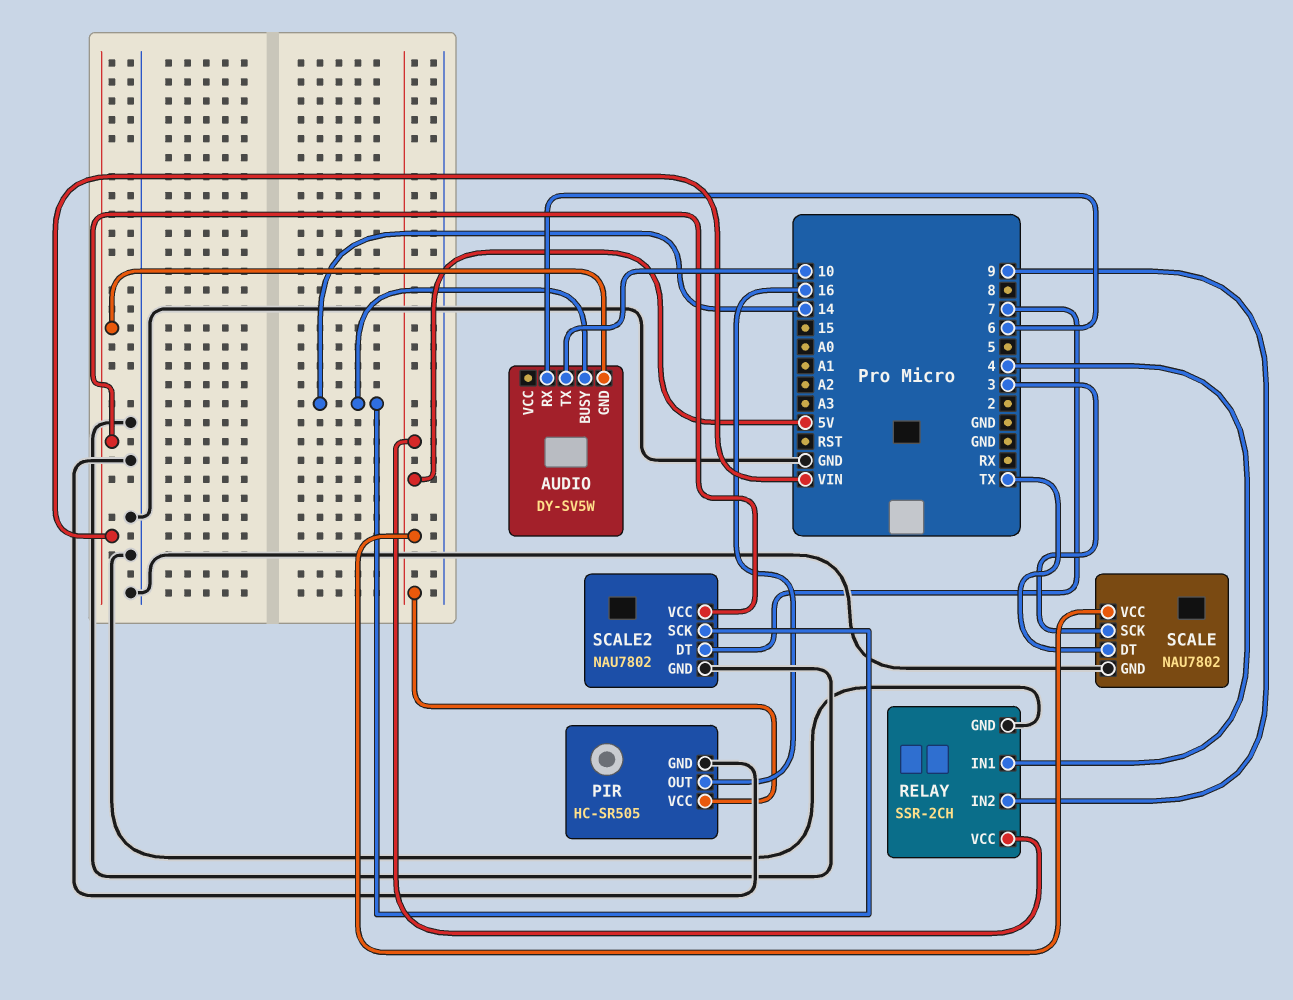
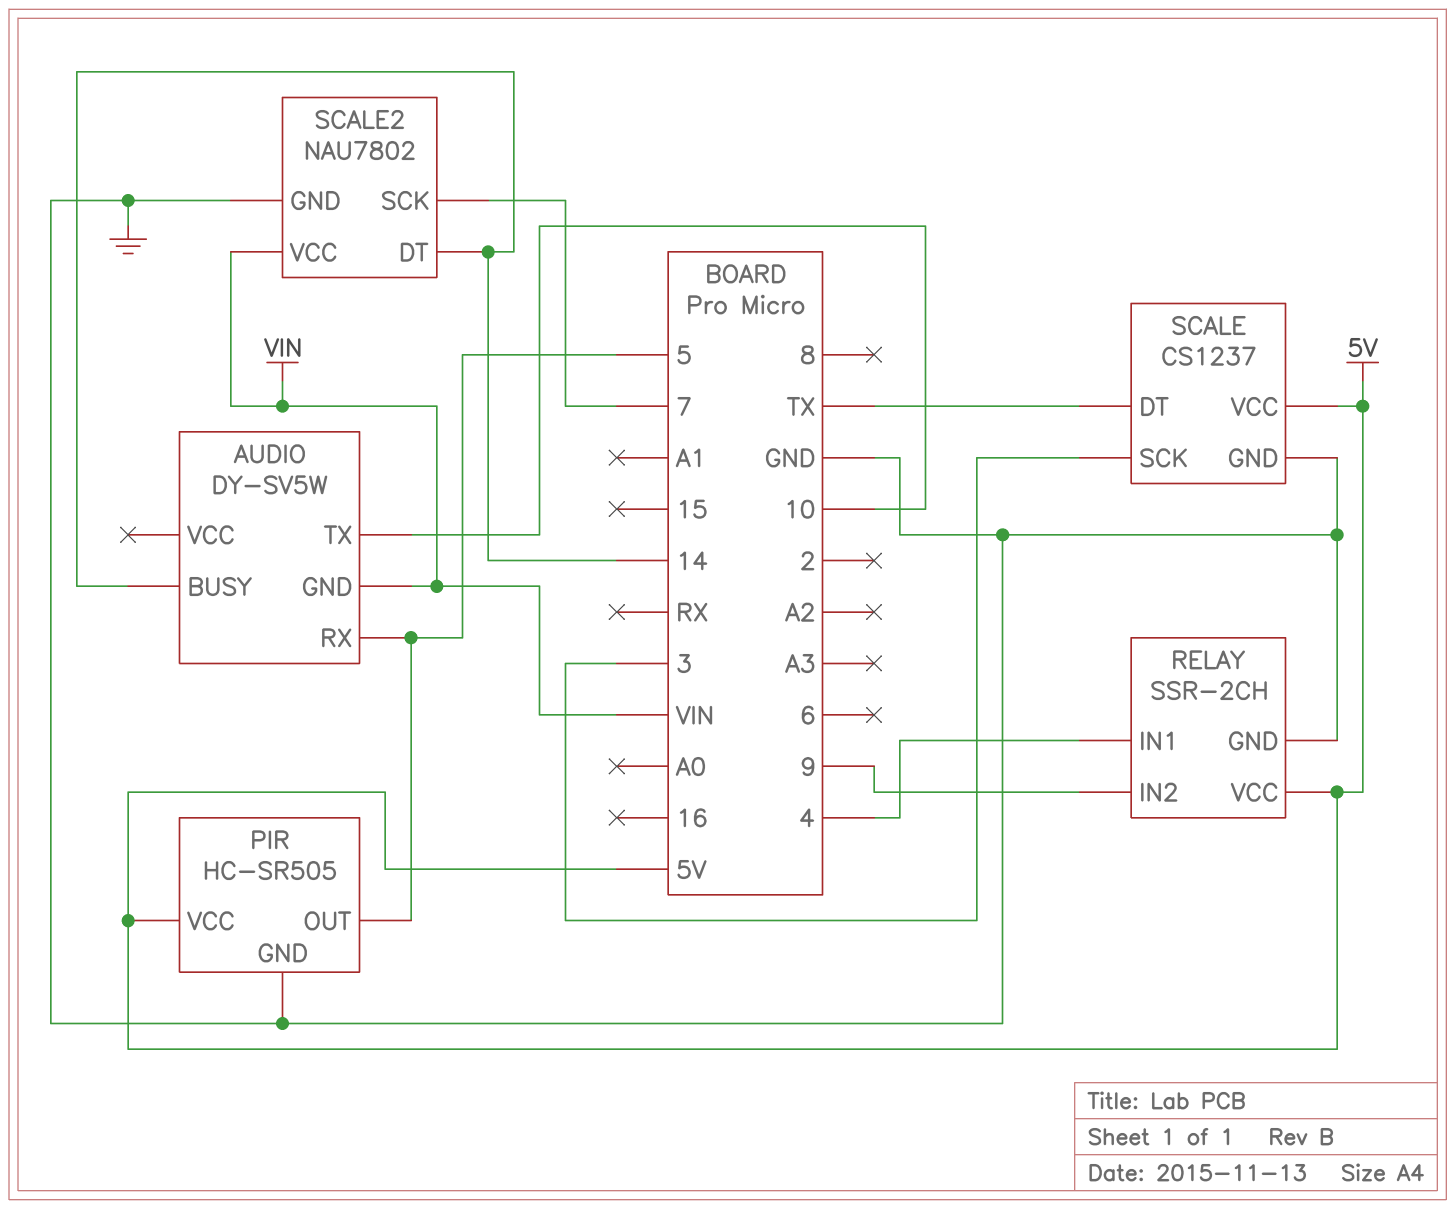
AUDIO pin RX: 6 -> 5
PIR pin OUT: 16 -> 5
SCALE: NAU7802 -> CS1237
SCALE2 pin DT: 7 -> 14
SCALE2 pin SCK: 14 -> 7

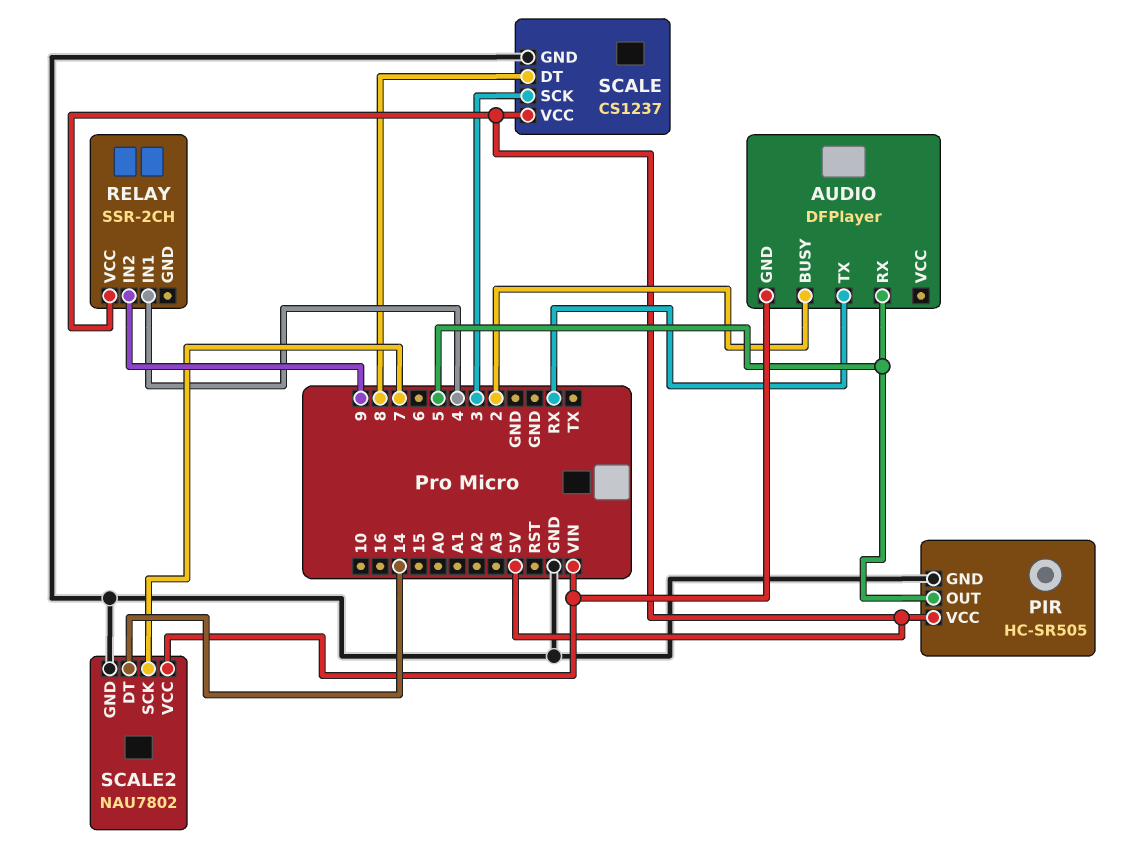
AUDIO: DY-SV5W -> DFPlayer
AUDIO pin BUSY: 14 -> 2
AUDIO pin TX: 10 -> RX
RELAY pin GND: GND -> none
SCALE pin DT: TX -> 8

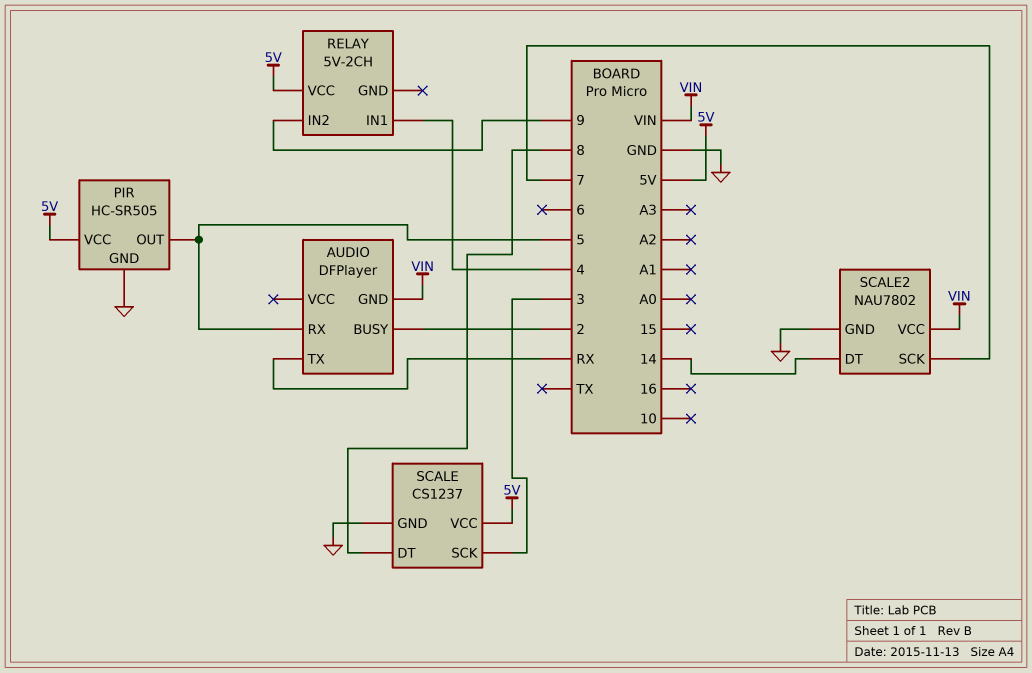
RELAY: SSR-2CH -> 5V-2CH

